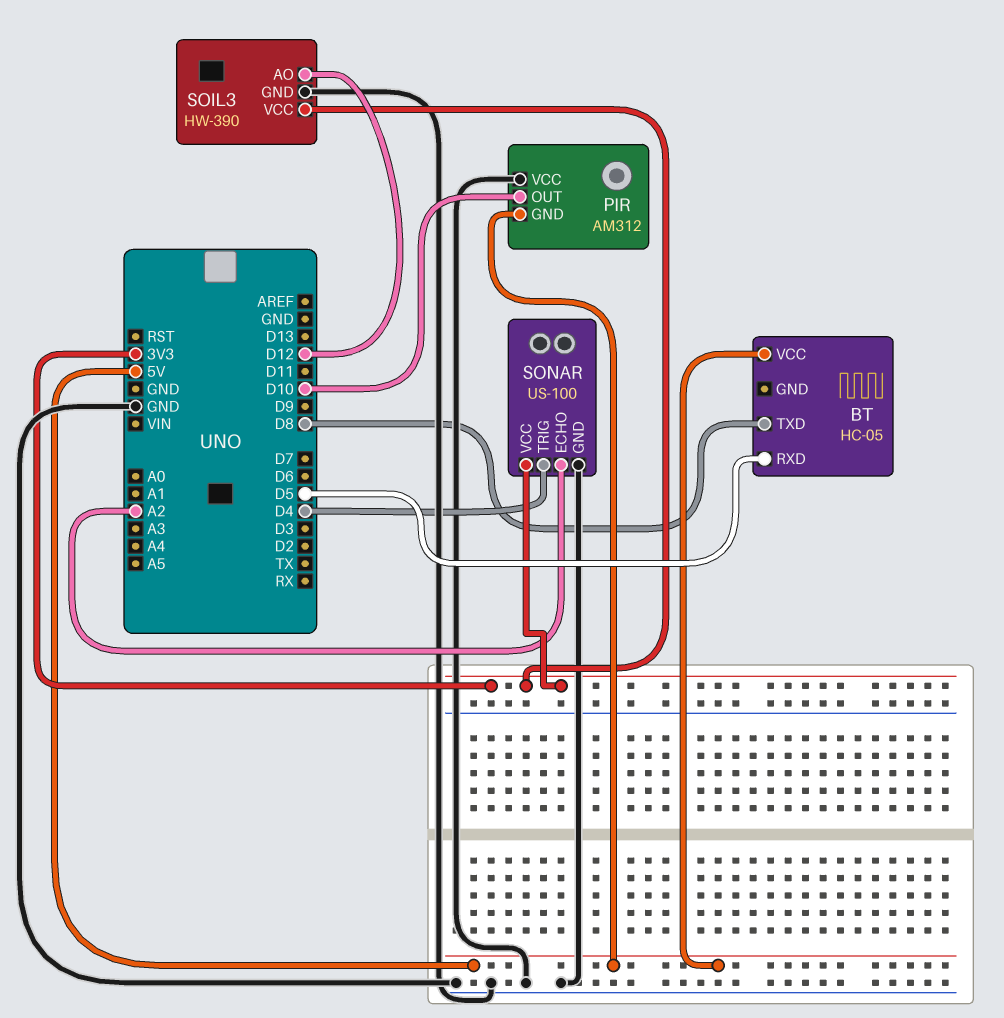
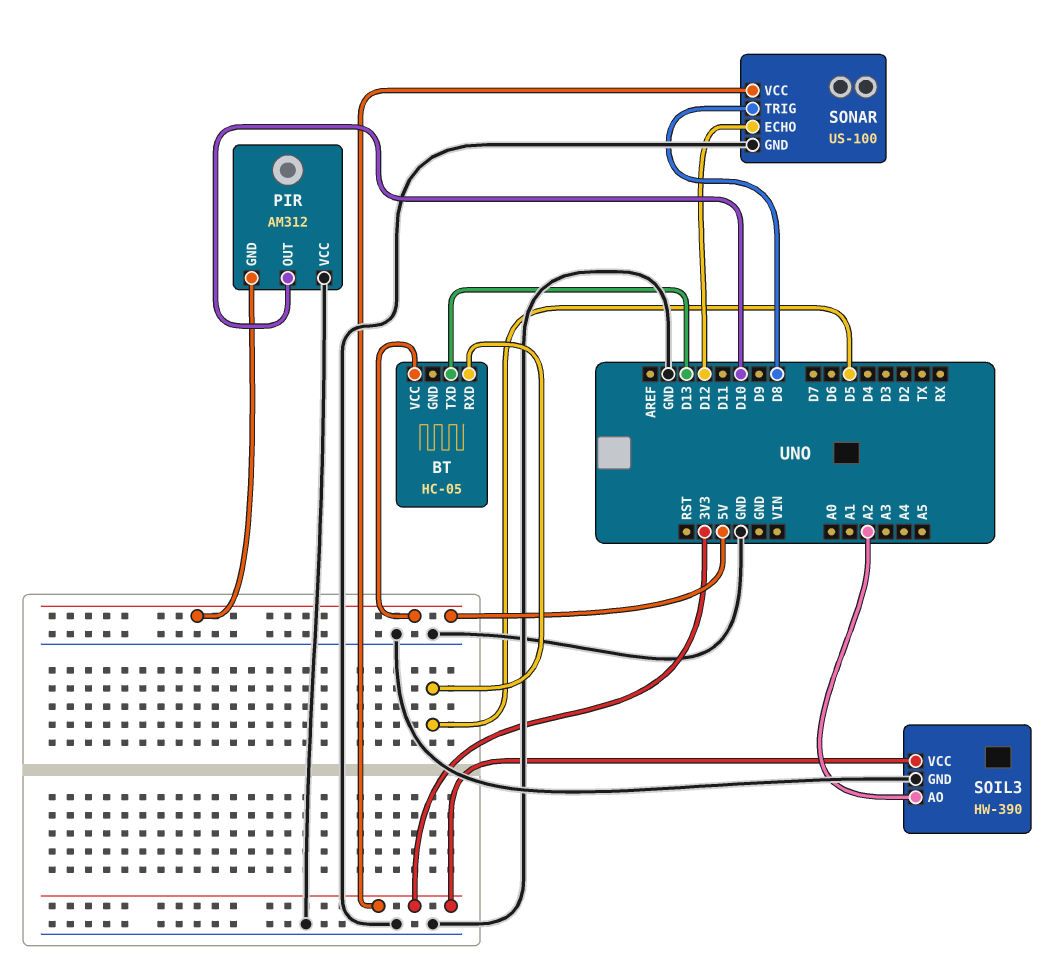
BT pin TXD: D8 -> D13
SOIL3 pin AO: D12 -> A2
SONAR pin ECHO: A2 -> D12
SONAR pin TRIG: D4 -> D8

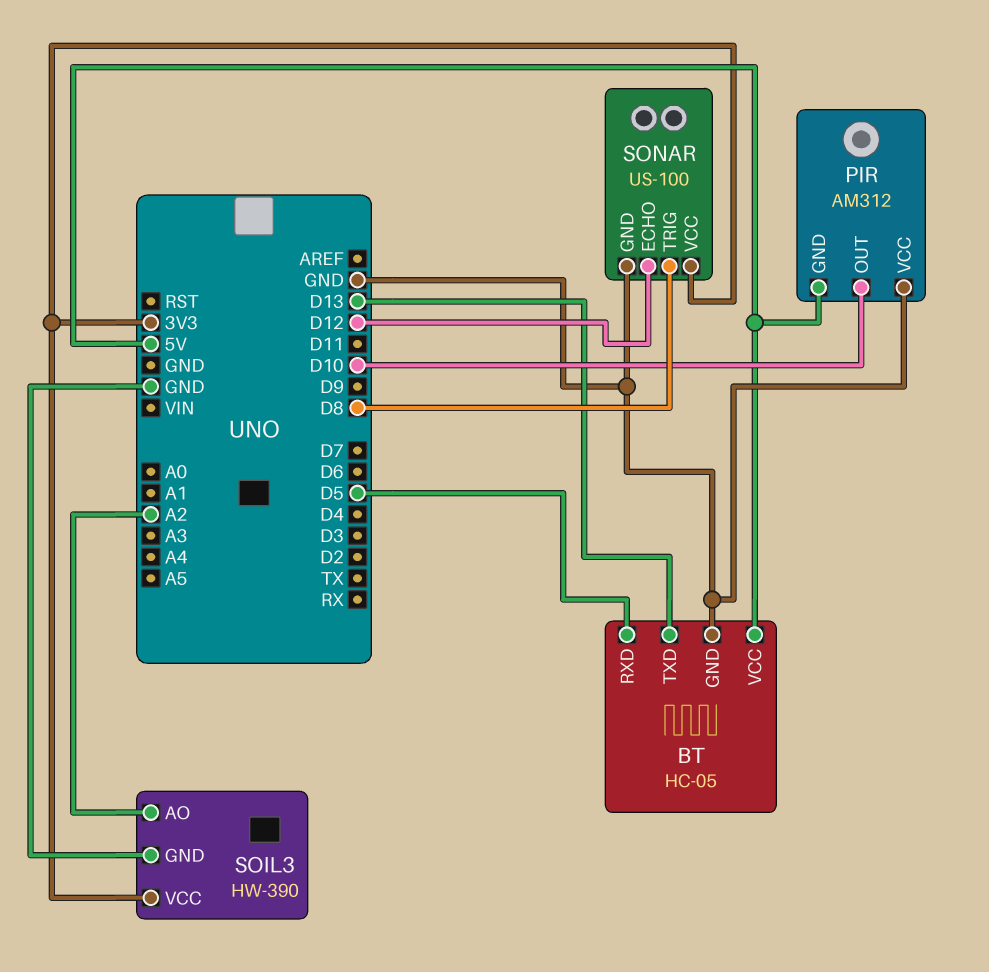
BT pin GND: none -> GND

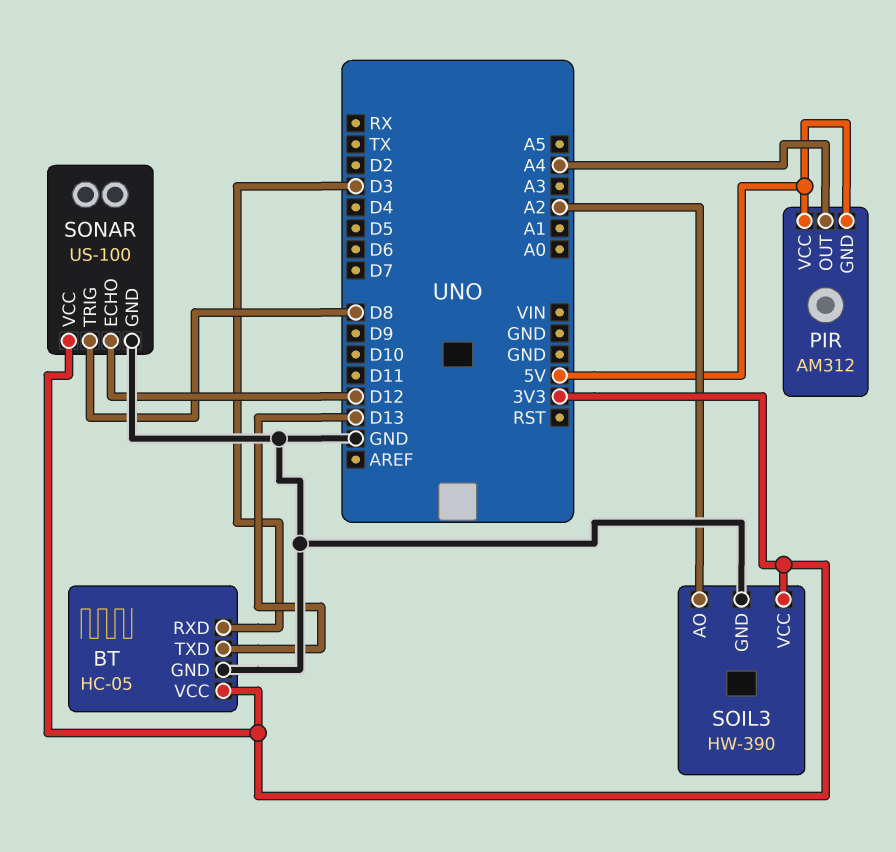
BT pin RXD: D5 -> D3
BT pin VCC: 5V -> 3V3
PIR pin OUT: D10 -> A4
PIR pin VCC: GND -> 5V

